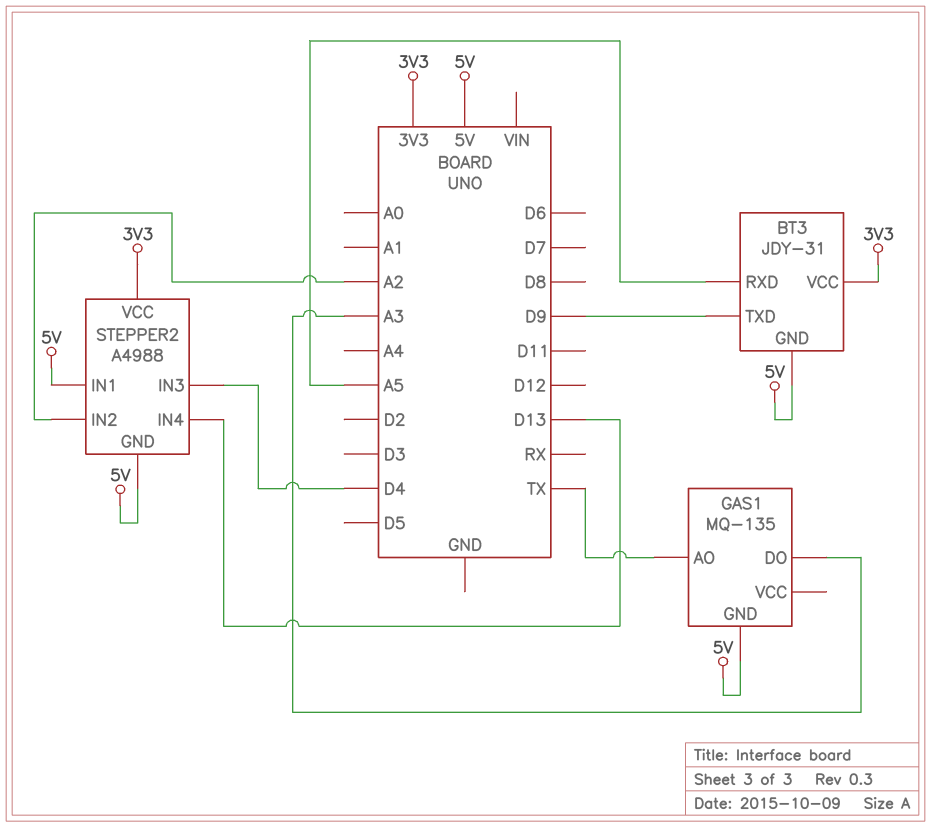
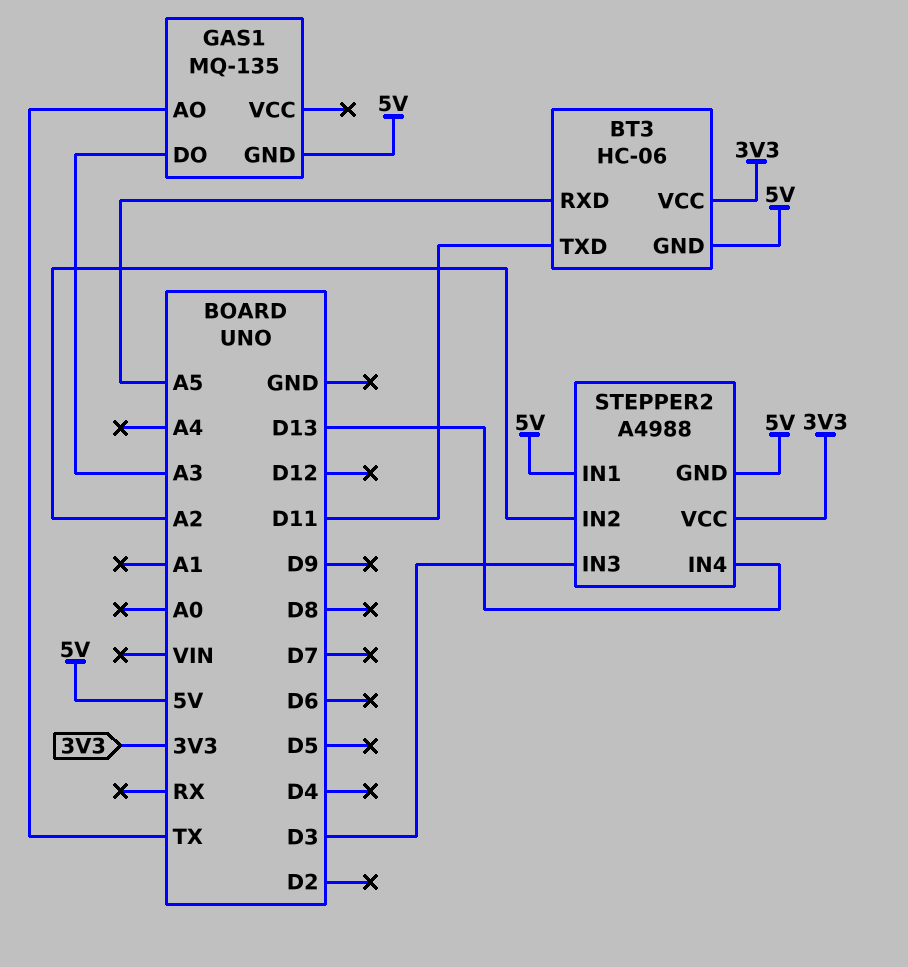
BT3: JDY-31 -> HC-06
BT3 pin TXD: D9 -> D11
STEPPER2 pin IN3: D4 -> D3

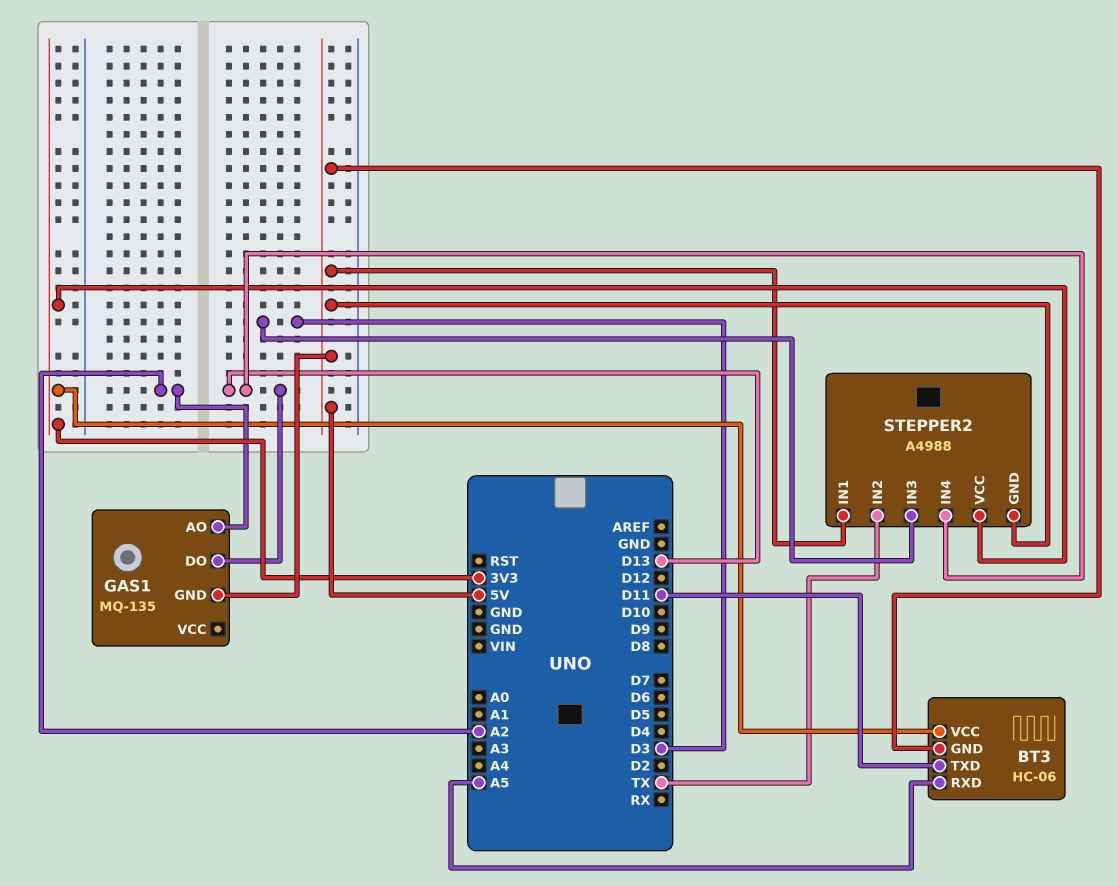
GAS1 pin AO: TX -> A2
GAS1 pin DO: A3 -> D13
STEPPER2 pin IN2: A2 -> TX

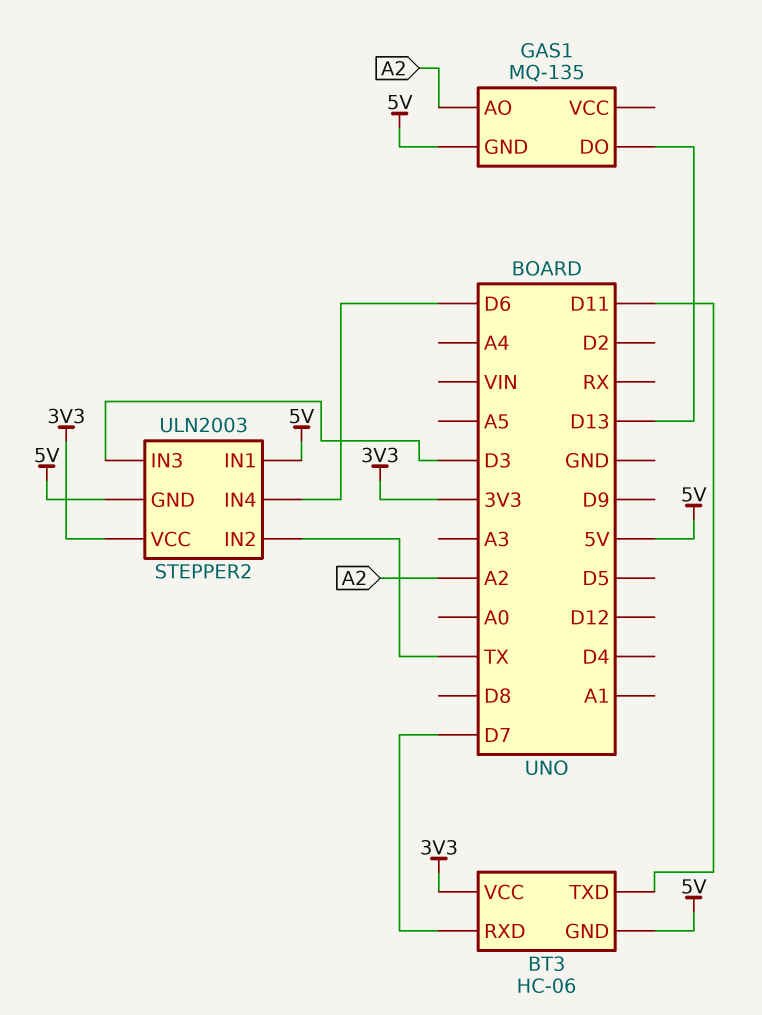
BT3 pin RXD: A5 -> D7
STEPPER2: A4988 -> ULN2003
STEPPER2 pin IN4: D13 -> D6

